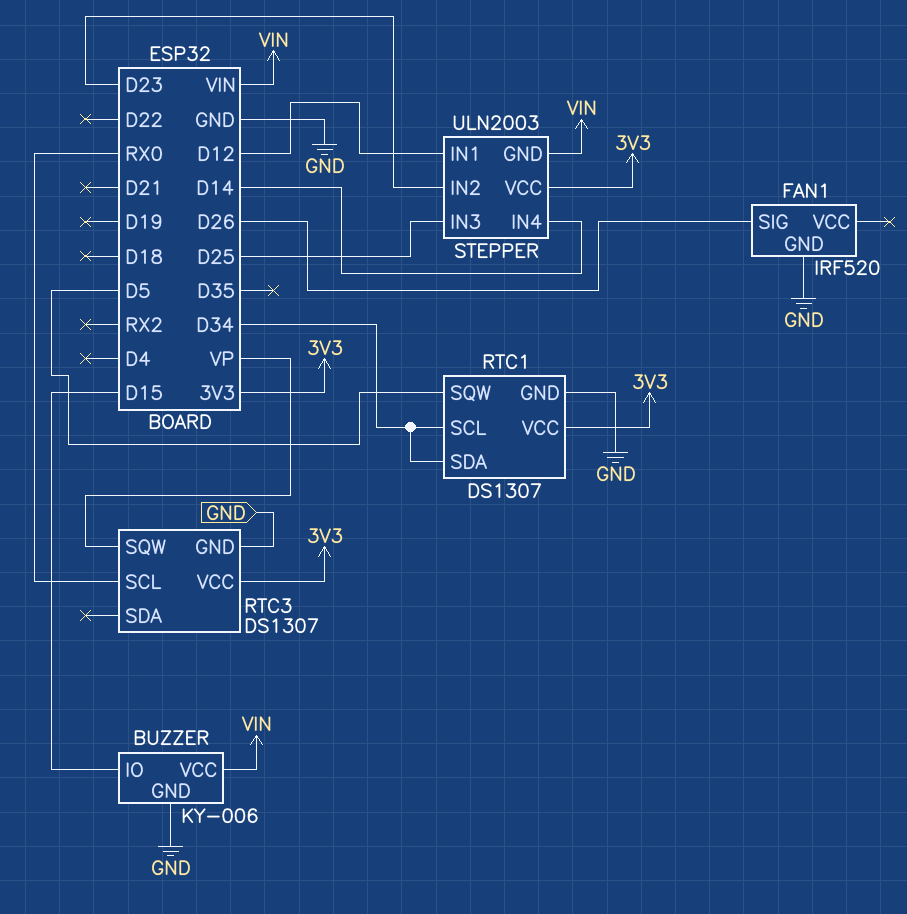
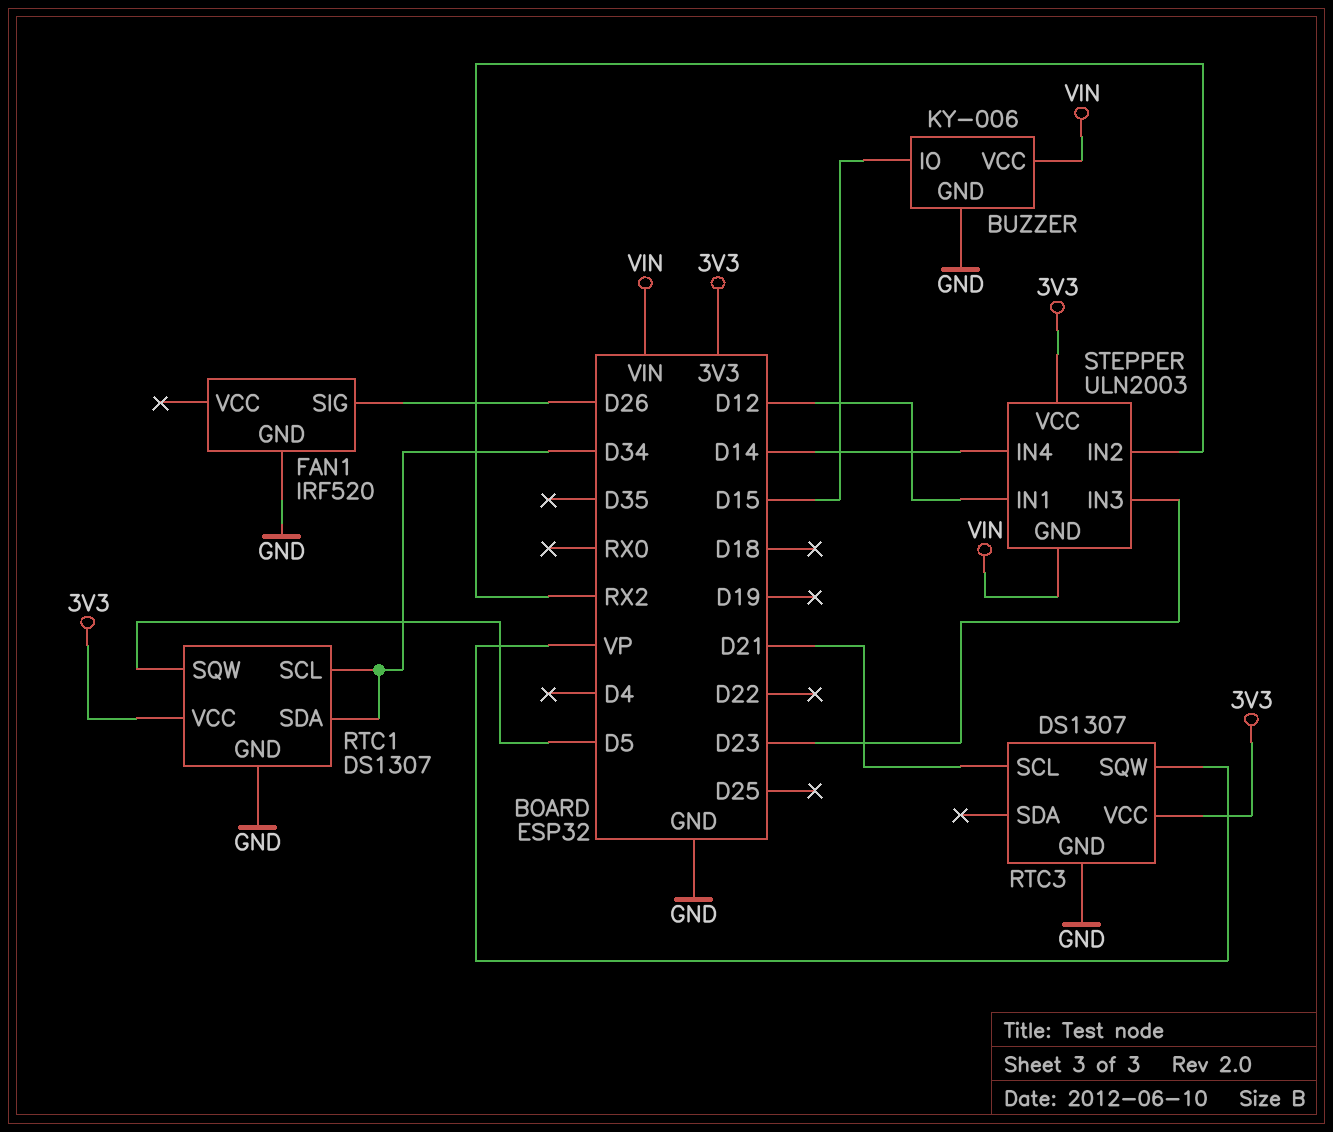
RTC3 pin SCL: RX0 -> D21
STEPPER pin IN2: D23 -> RX2
STEPPER pin IN3: D25 -> D23

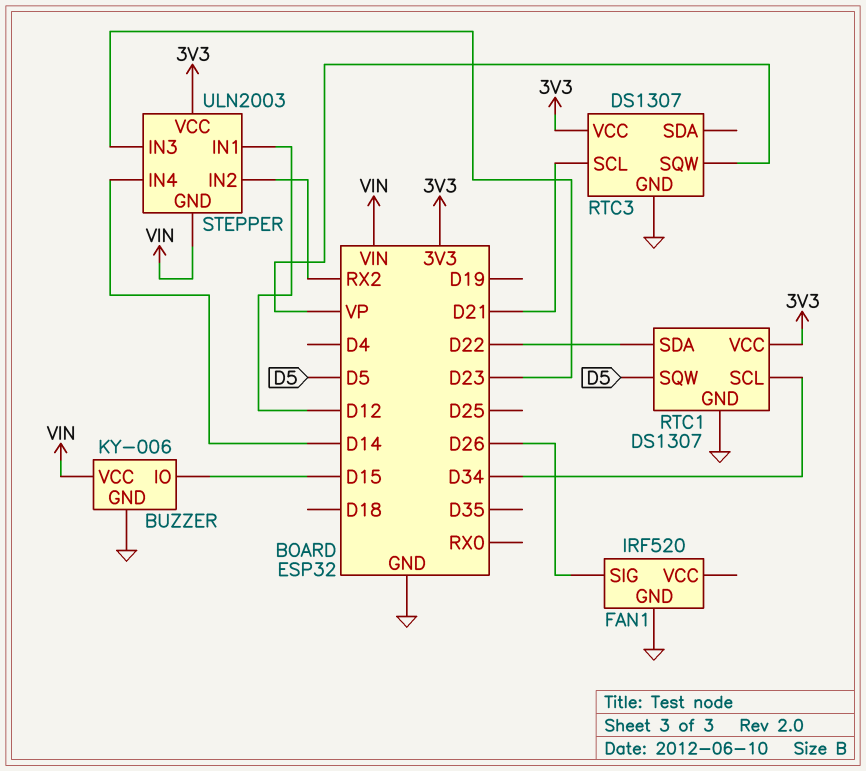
RTC1 pin SDA: D34 -> D22

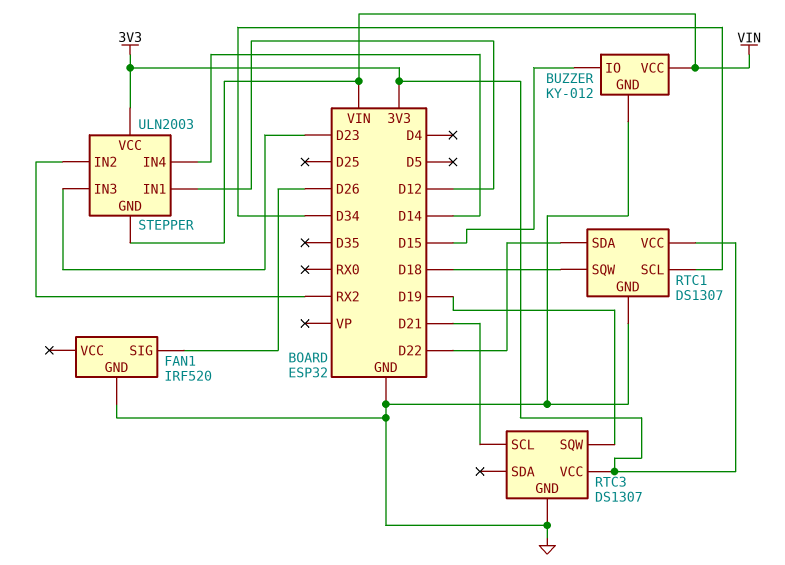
BUZZER: KY-006 -> KY-012
RTC1 pin SQW: D5 -> D18
RTC3 pin SQW: VP -> D19

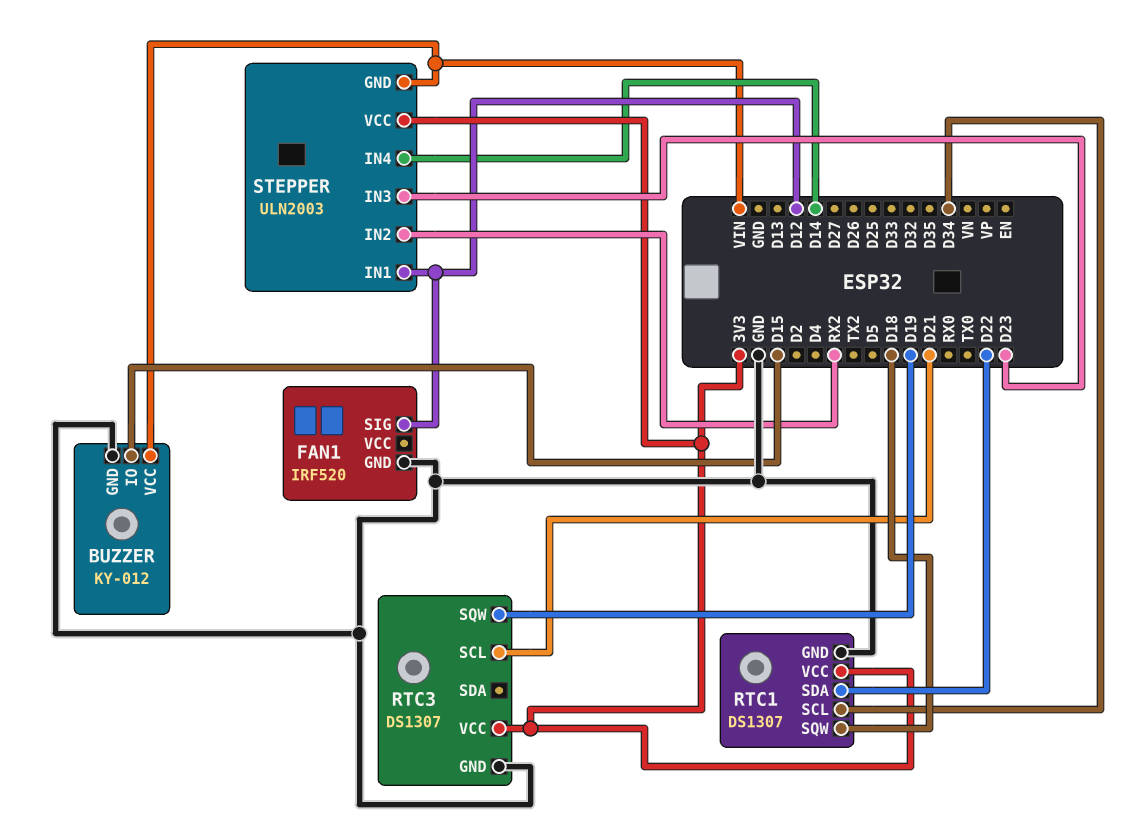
FAN1 pin SIG: D26 -> D12

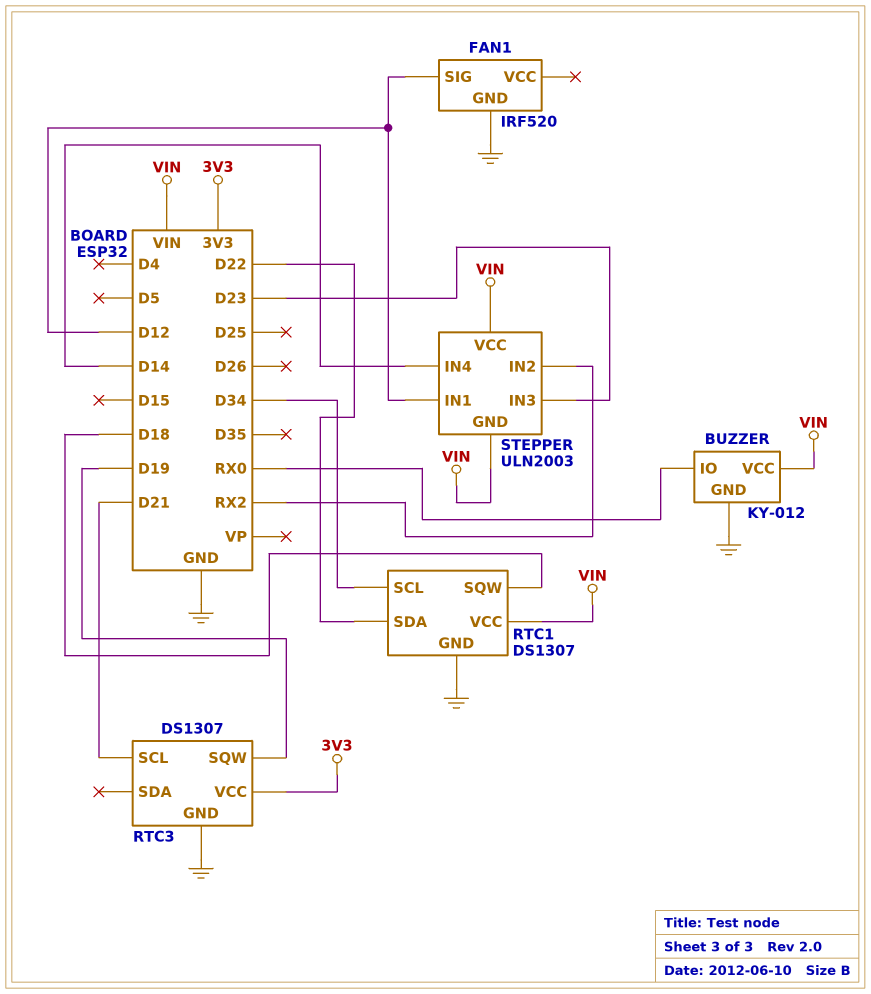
BUZZER pin IO: D15 -> RX0
RTC1 pin VCC: 3V3 -> VIN
STEPPER pin VCC: 3V3 -> VIN

